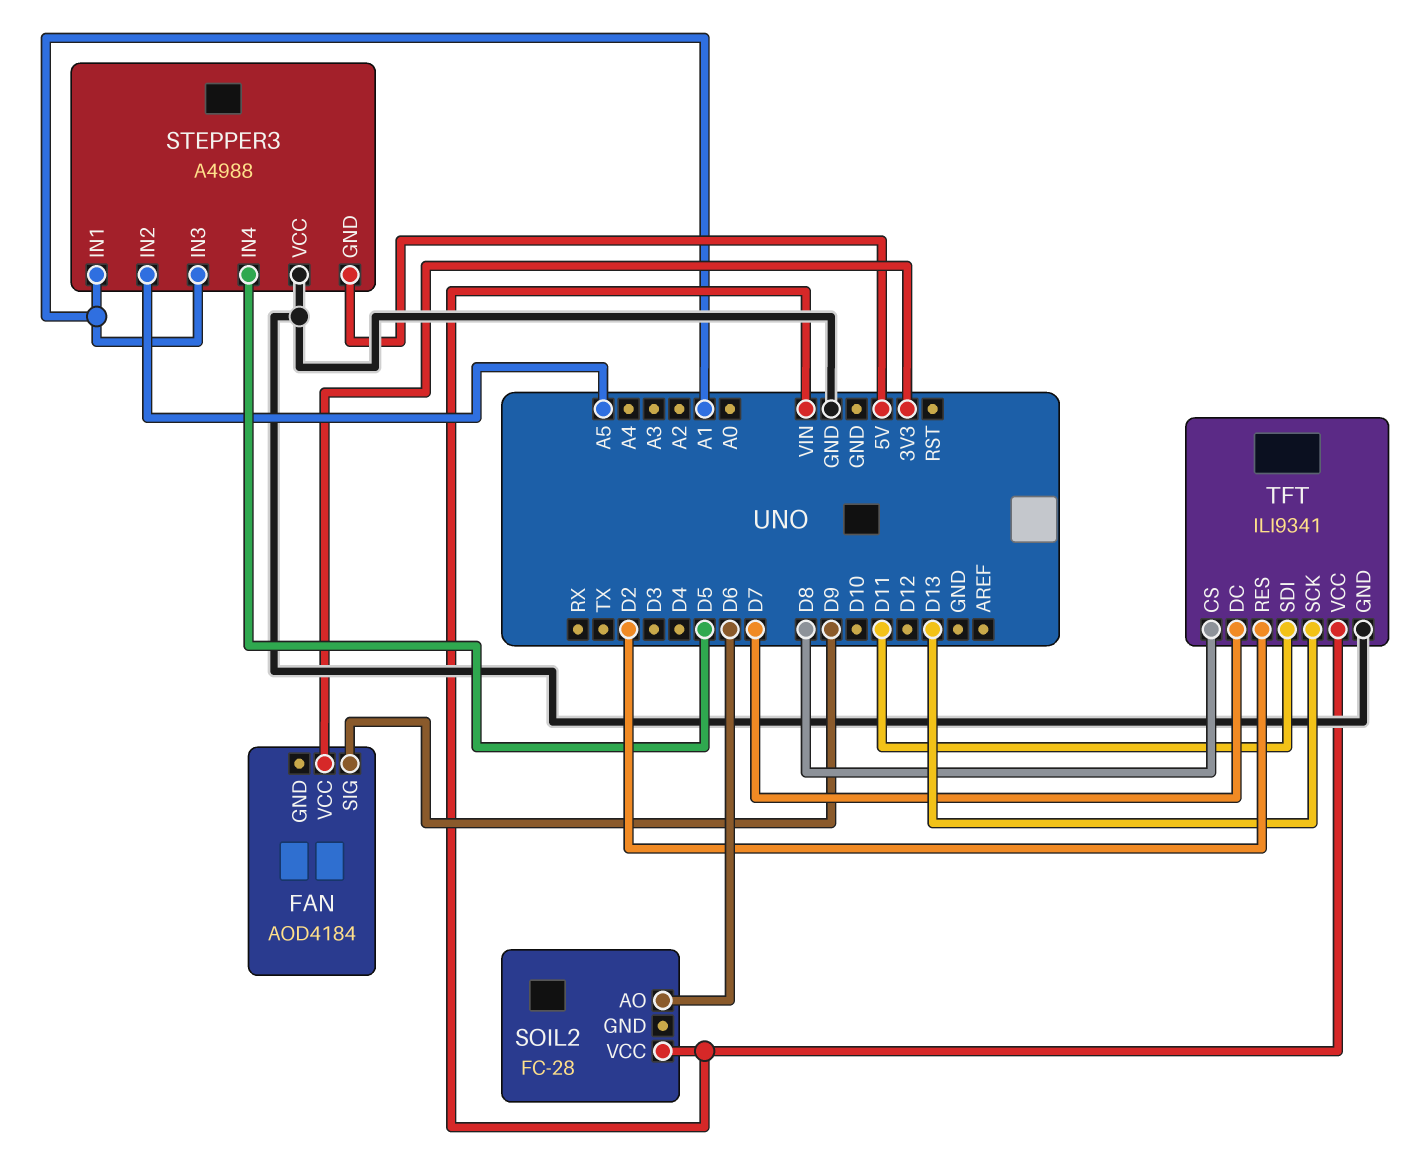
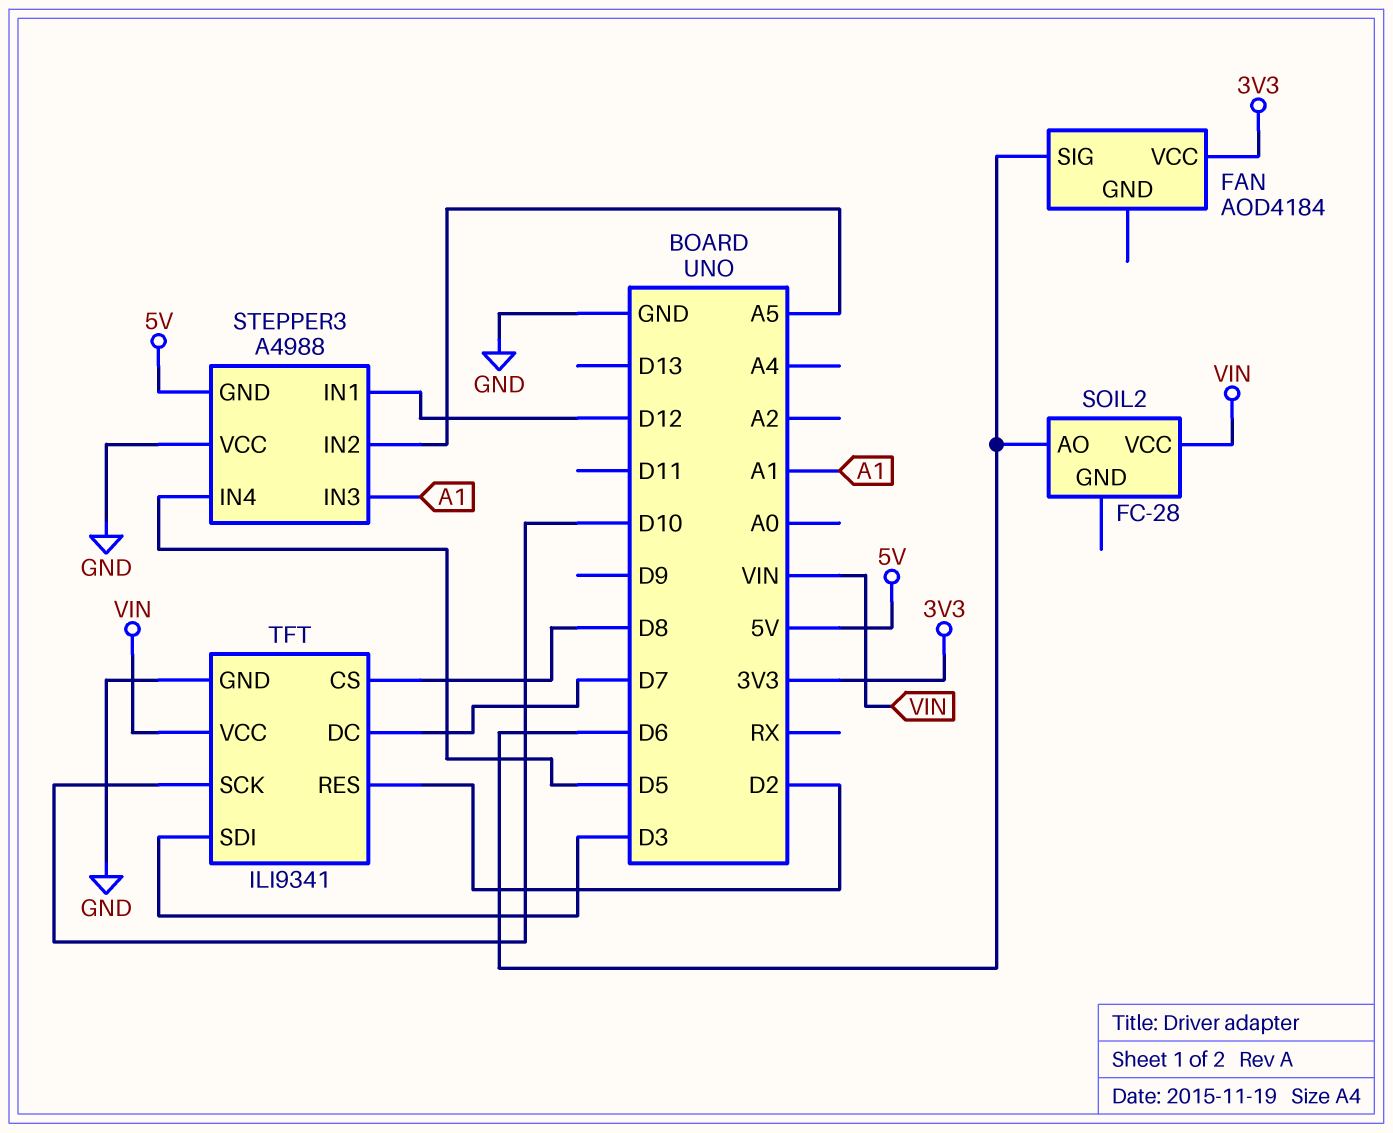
FAN pin SIG: D9 -> D6
STEPPER3 pin IN1: A1 -> D12
TFT pin SCK: D13 -> D10
TFT pin SDI: D11 -> D3

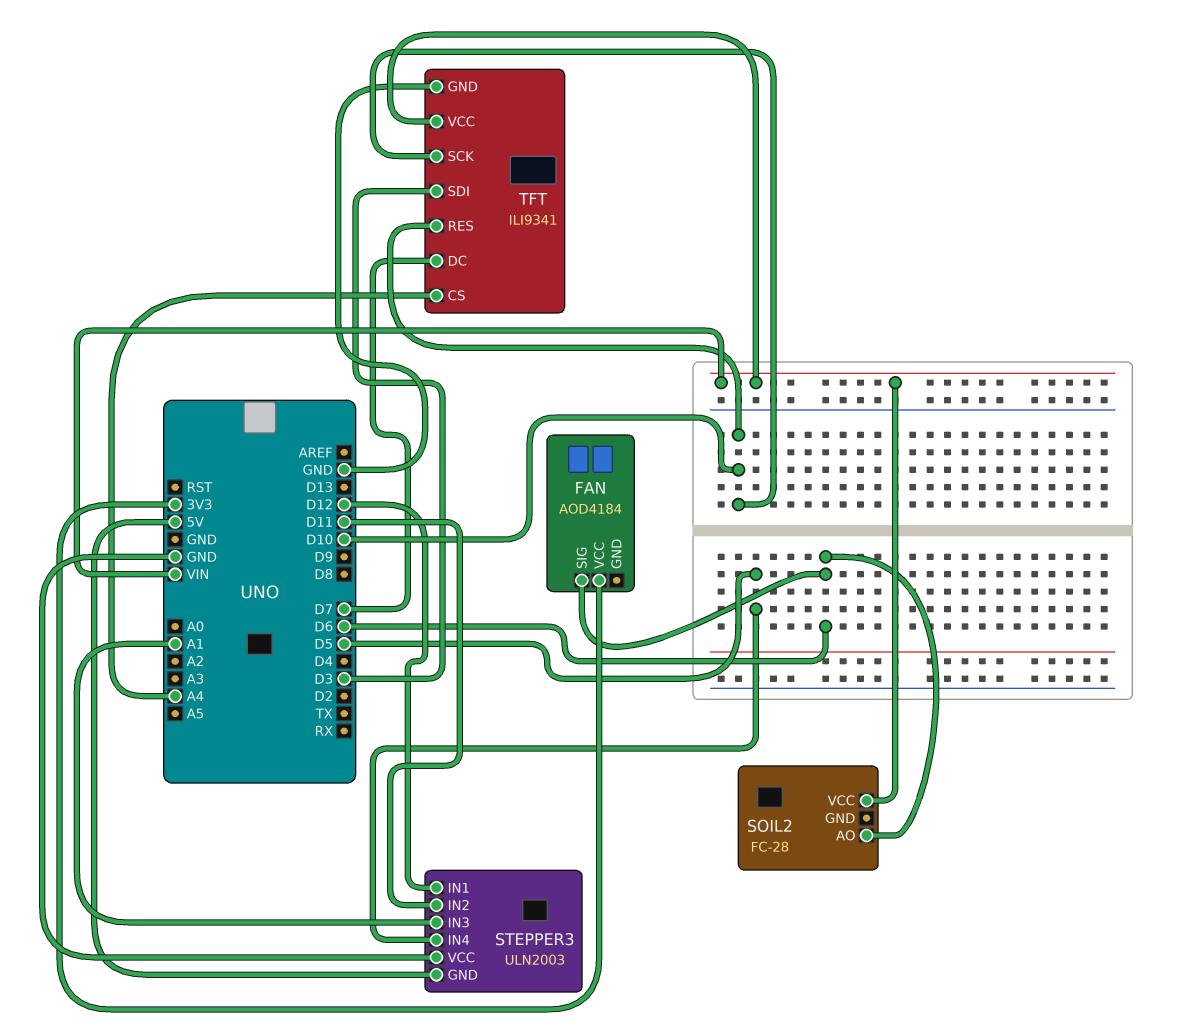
STEPPER3: A4988 -> ULN2003
STEPPER3 pin IN2: A5 -> D11
TFT pin CS: D8 -> A4
TFT pin RES: D2 -> D10

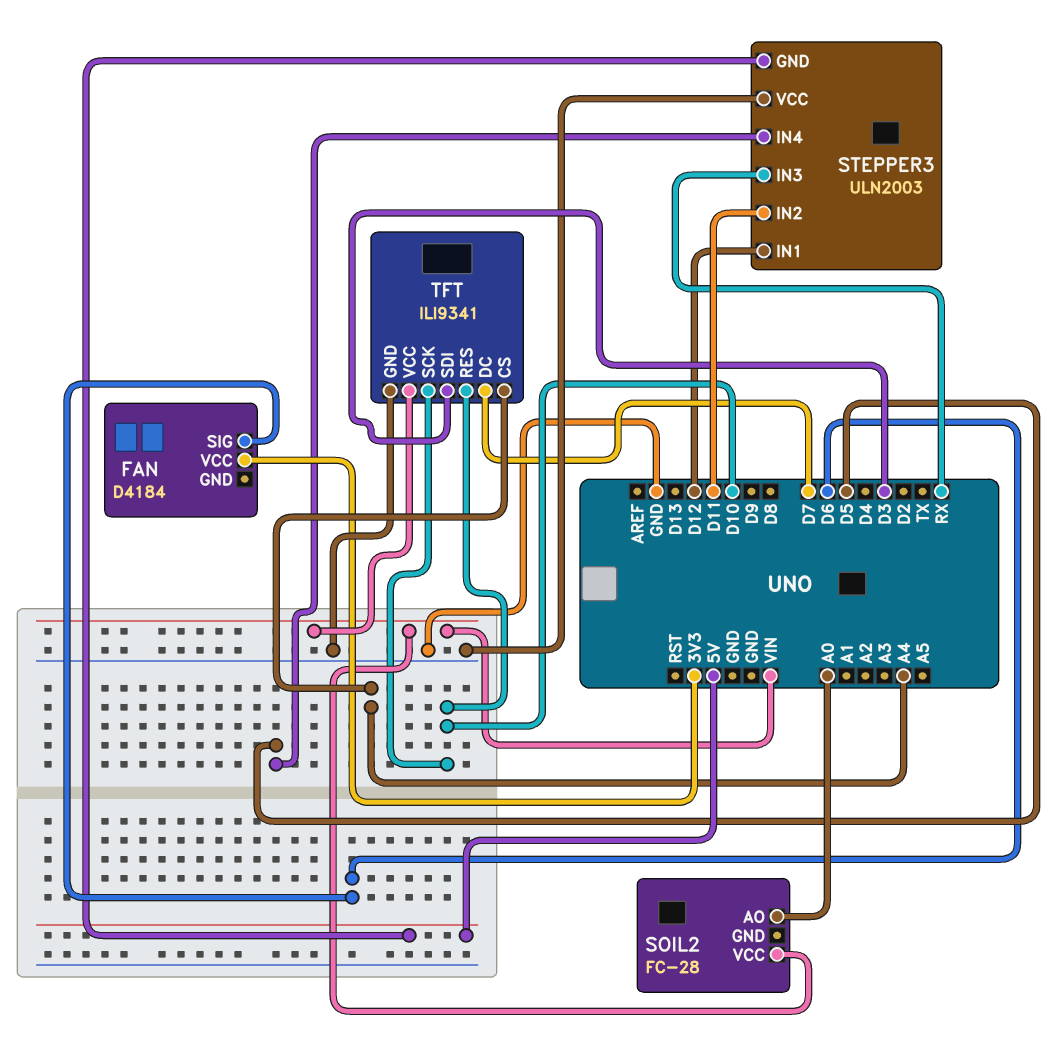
FAN: AOD4184 -> D4184
SOIL2 pin AO: D6 -> A0
STEPPER3 pin IN3: A1 -> RX

